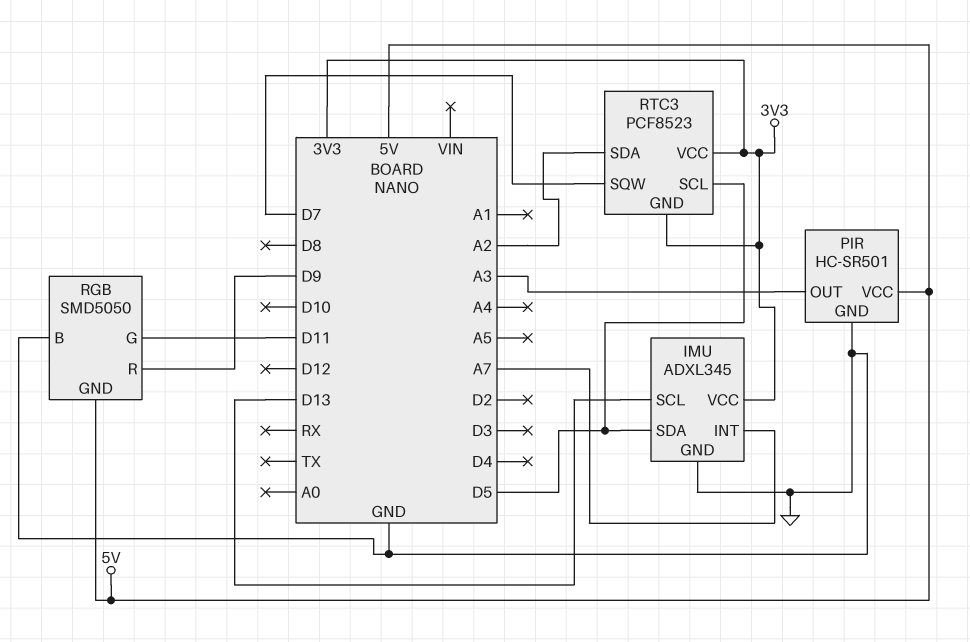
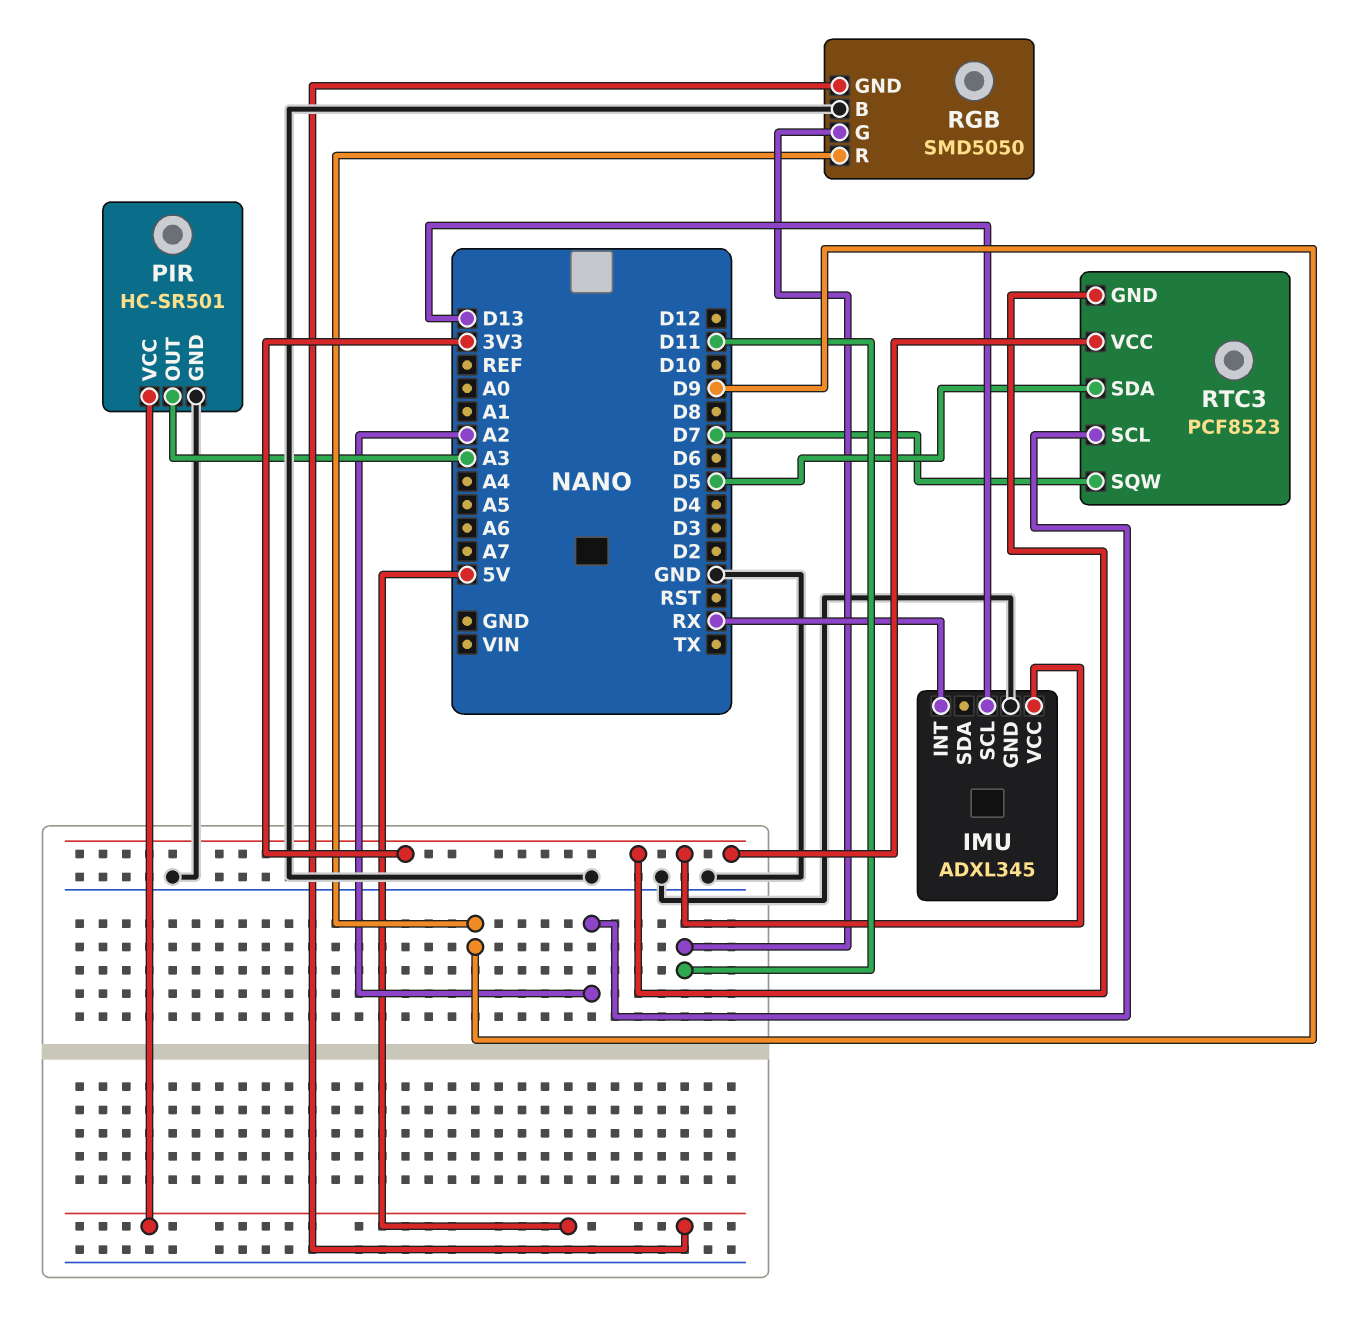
IMU pin INT: A7 -> RX
IMU pin SDA: D5 -> none
RTC3 pin SCL: D5 -> A2
RTC3 pin SDA: A2 -> D5

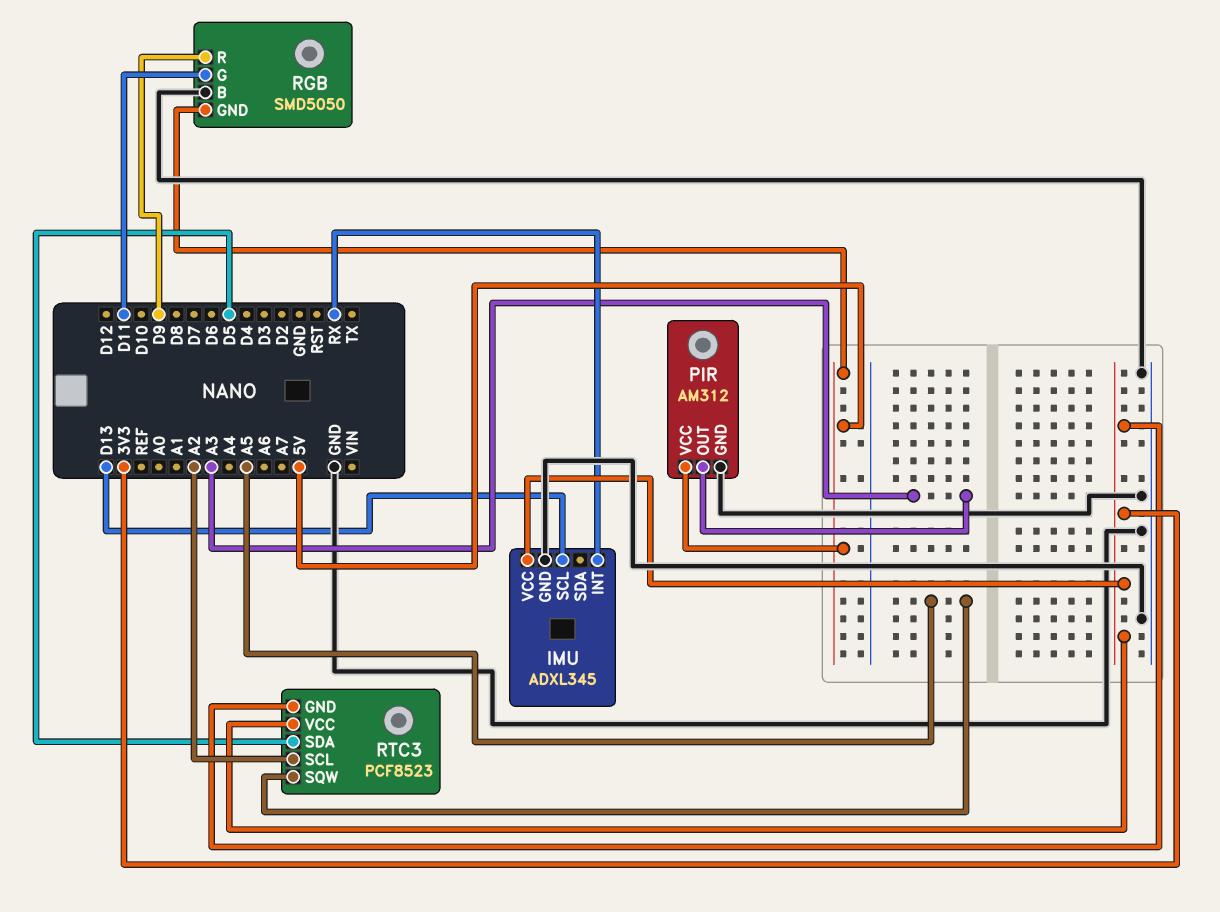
PIR: HC-SR501 -> AM312
RTC3 pin SQW: D7 -> A5

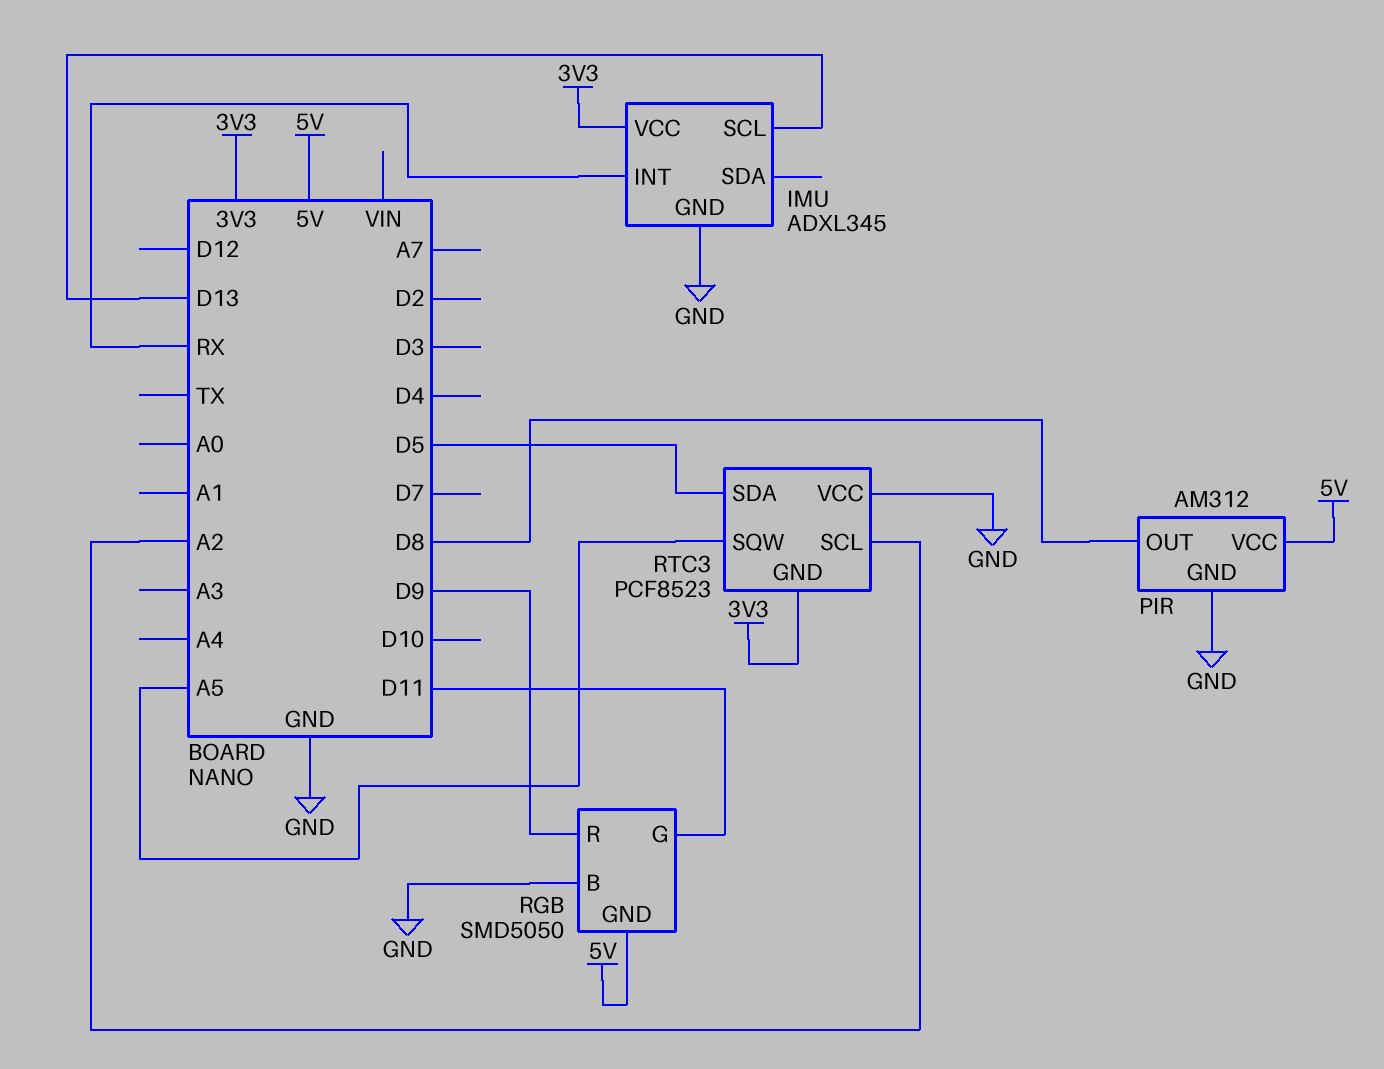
PIR pin OUT: A3 -> D8
RTC3 pin VCC: 3V3 -> GND

